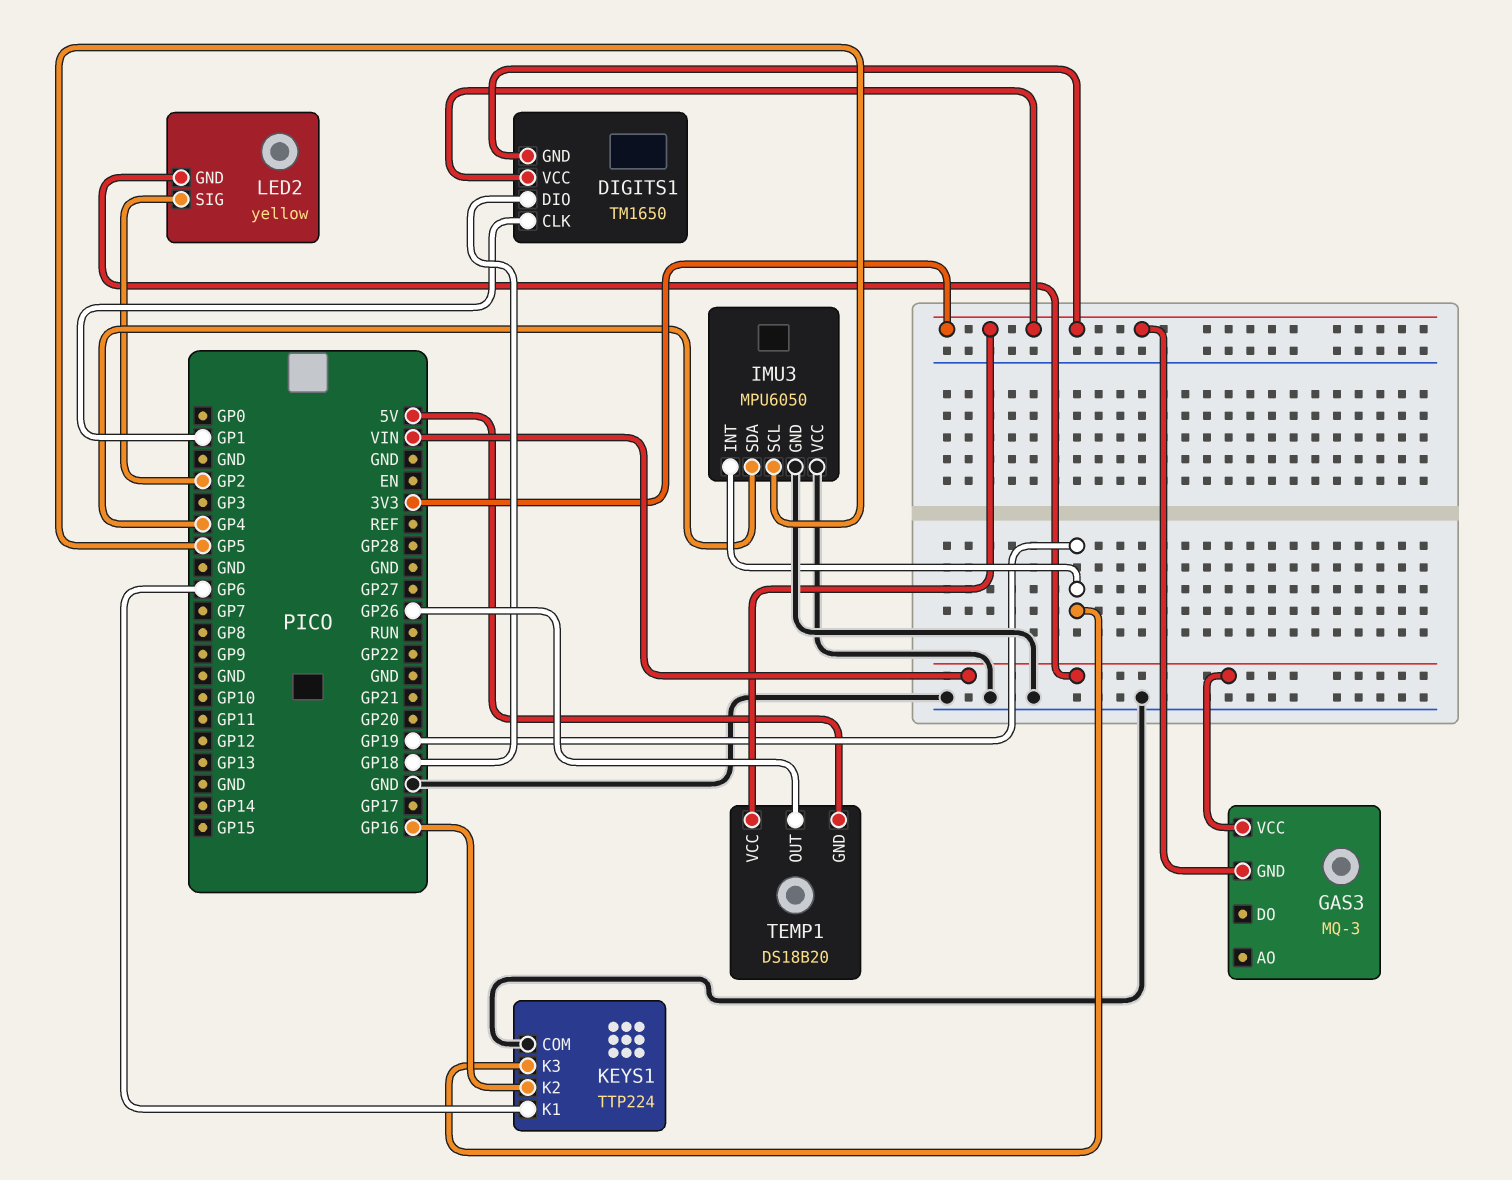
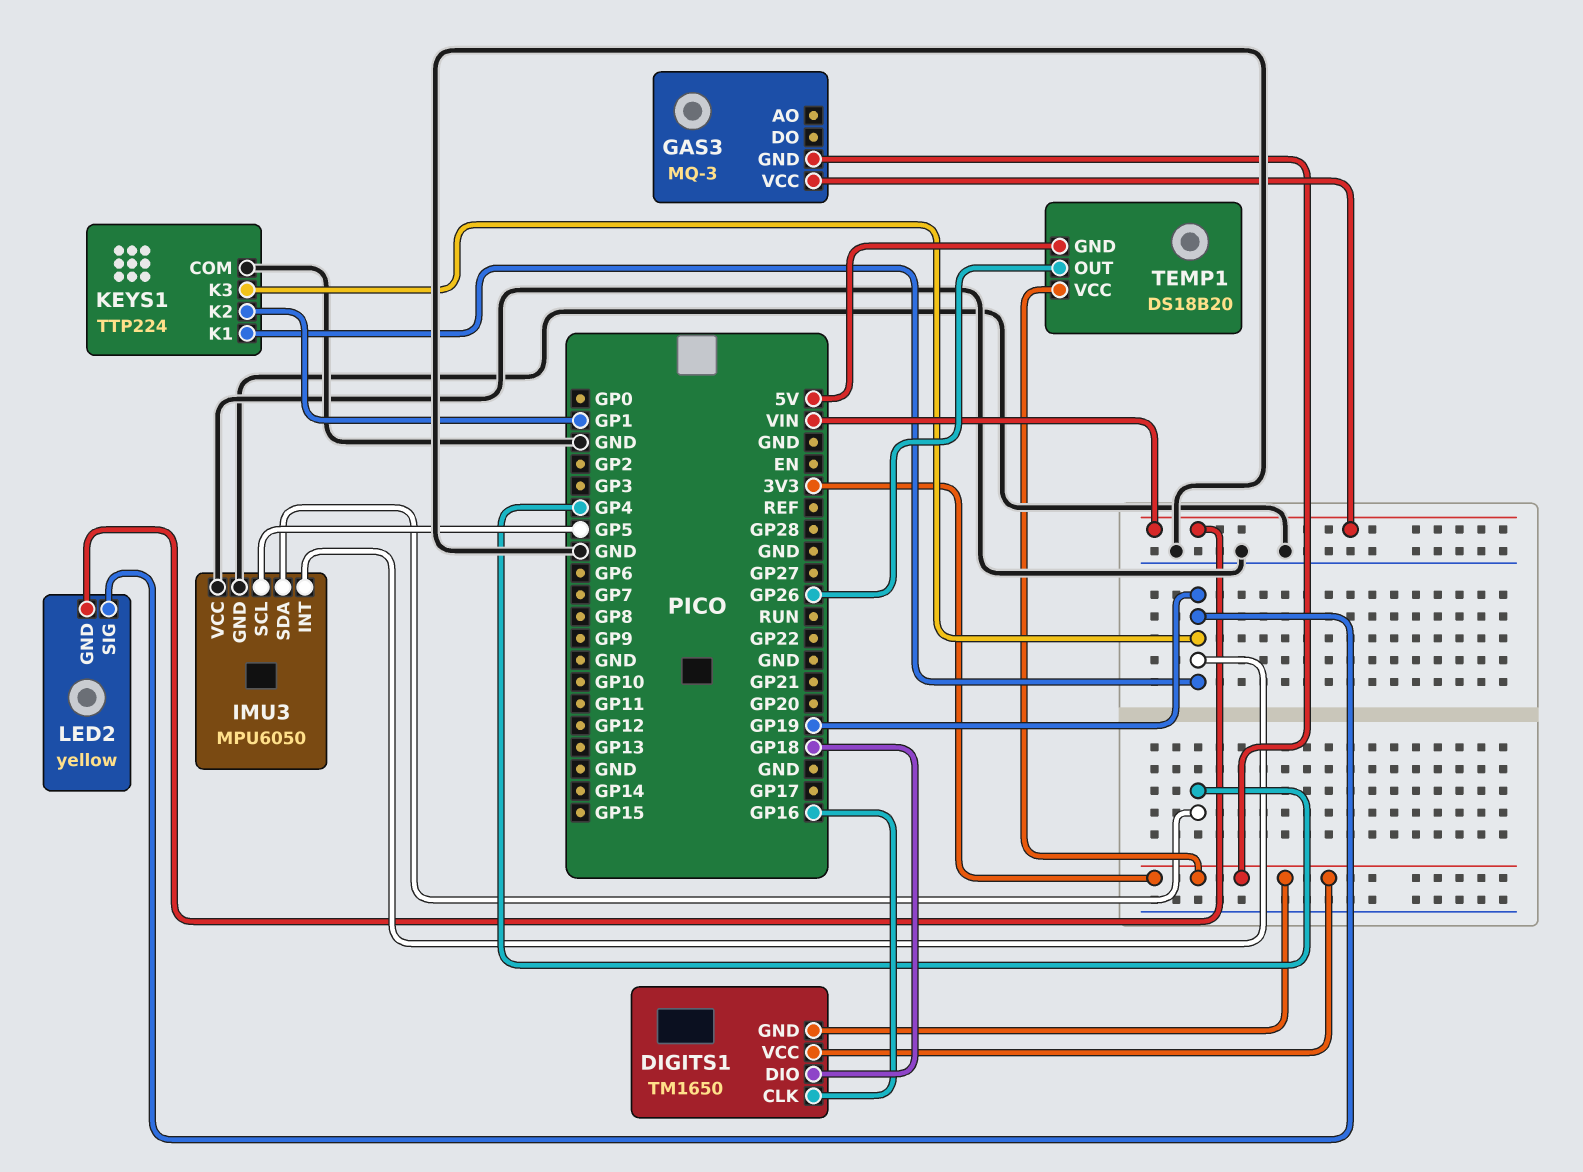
DIGITS1 pin CLK: GP1 -> GP16
KEYS1 pin K1: GP6 -> GP19
KEYS1 pin K2: GP16 -> GP1
LED2 pin SIG: GP2 -> GP19

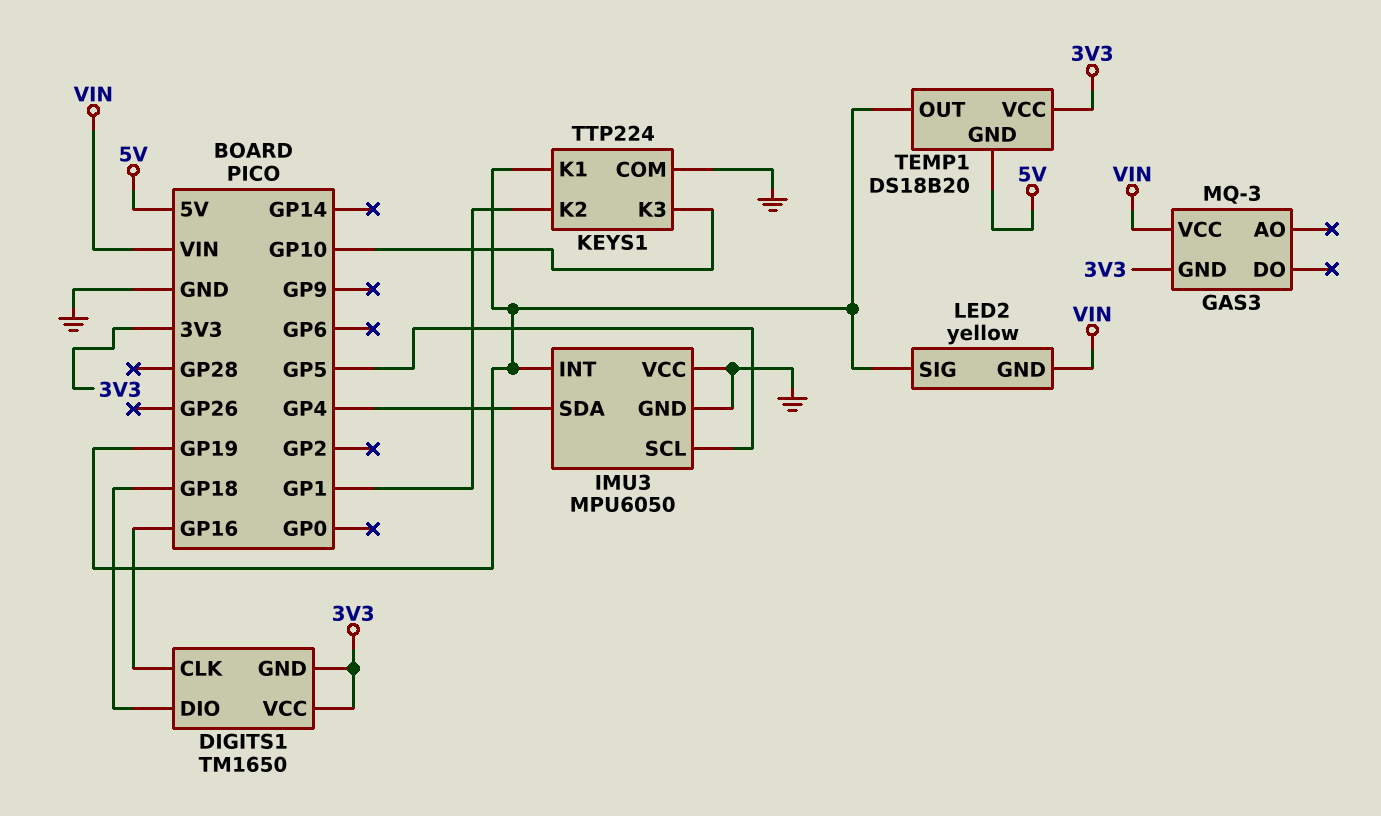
KEYS1 pin K3: GP19 -> GP10
TEMP1 pin OUT: GP26 -> GP19

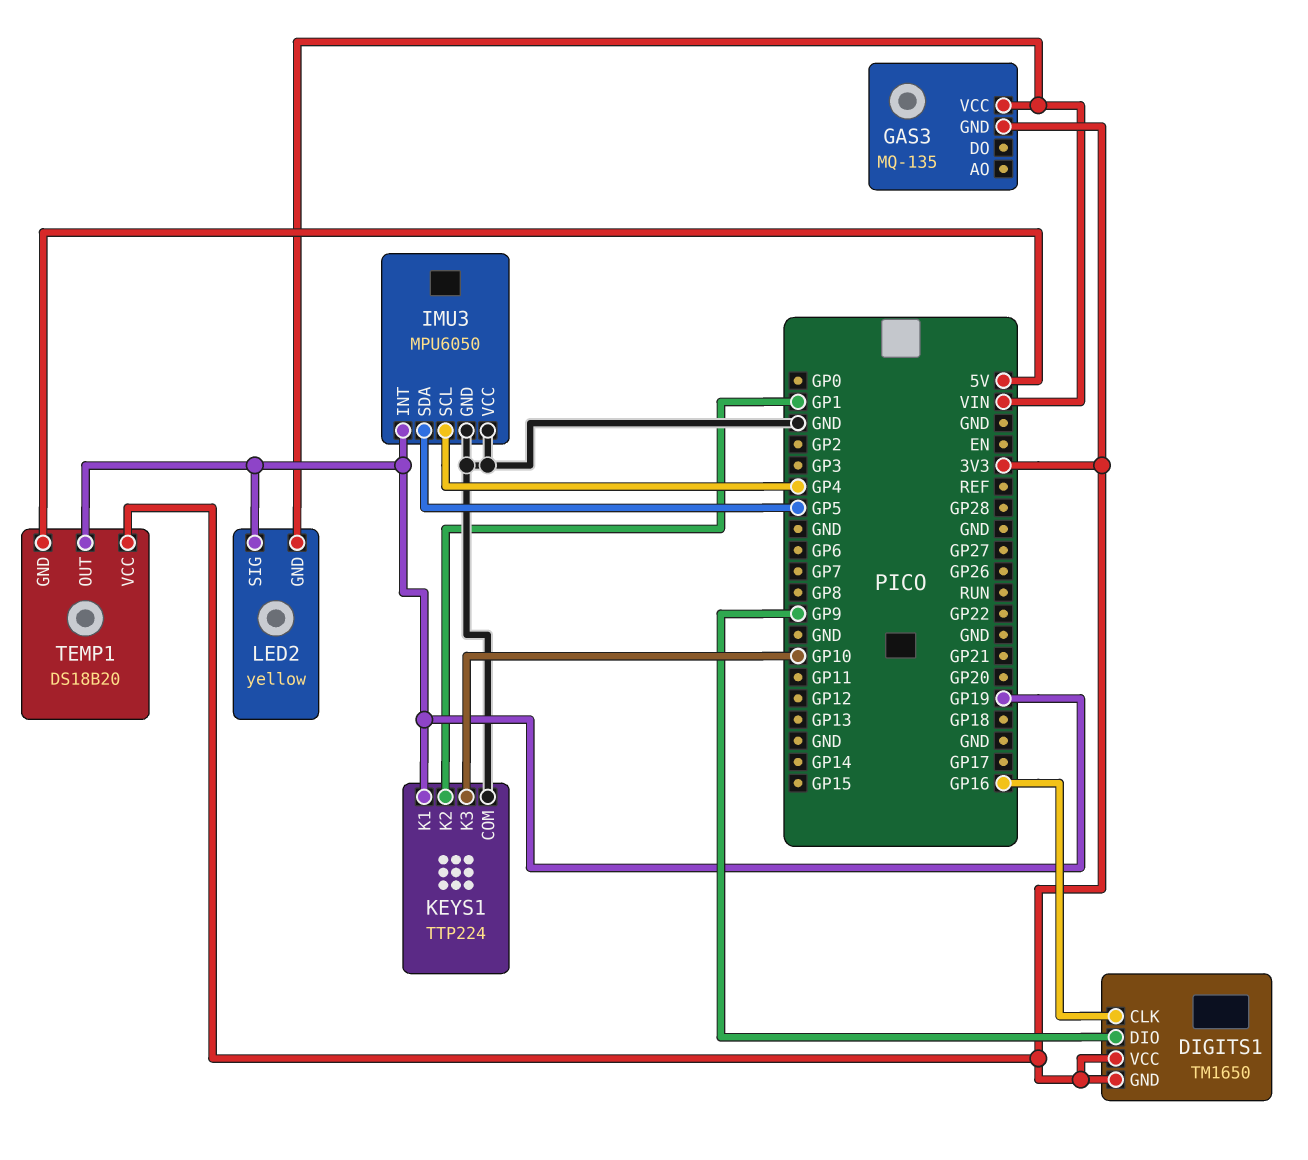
DIGITS1 pin DIO: GP18 -> GP9
GAS3: MQ-3 -> MQ-135
IMU3 pin SCL: GP5 -> GP4
IMU3 pin SDA: GP4 -> GP5

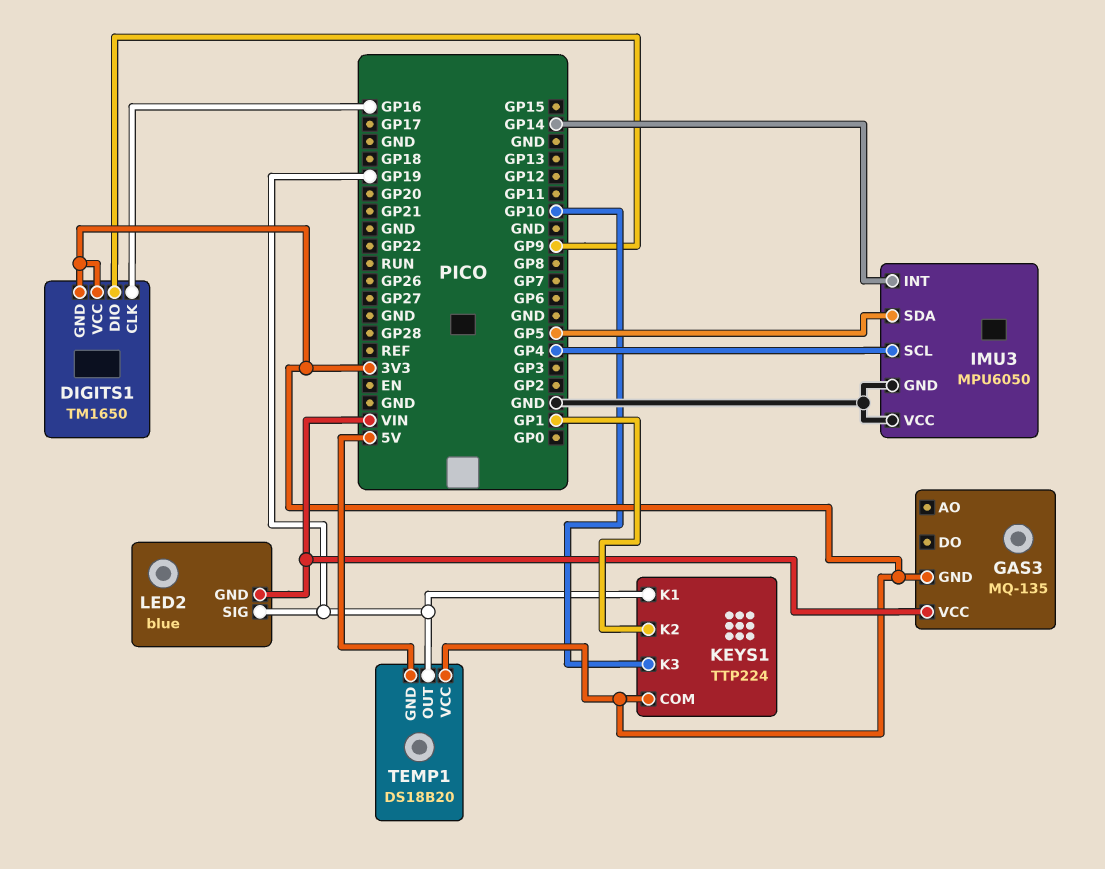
IMU3 pin INT: GP19 -> GP14
KEYS1 pin COM: GND -> 3V3
LED2: yellow -> blue

